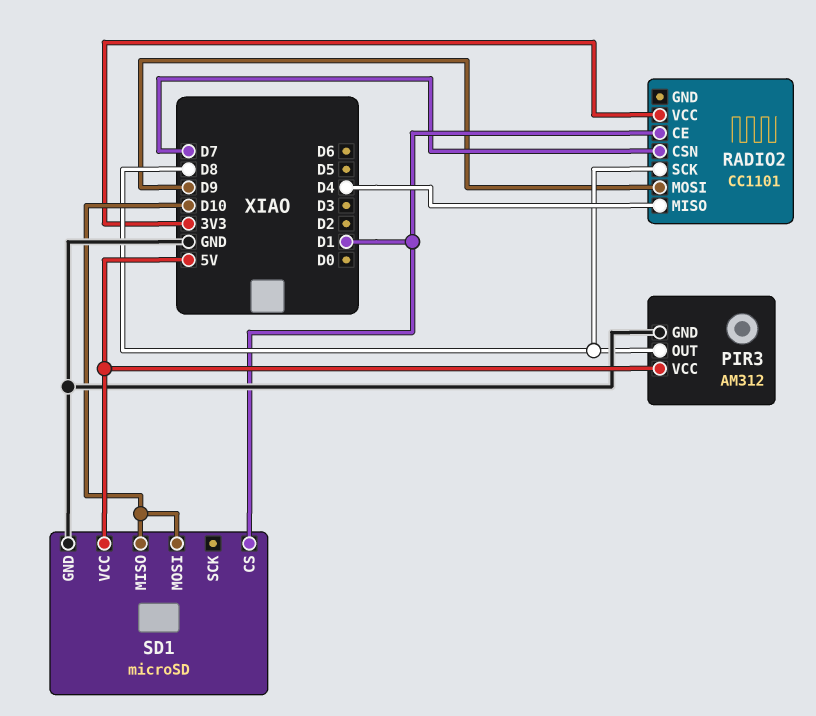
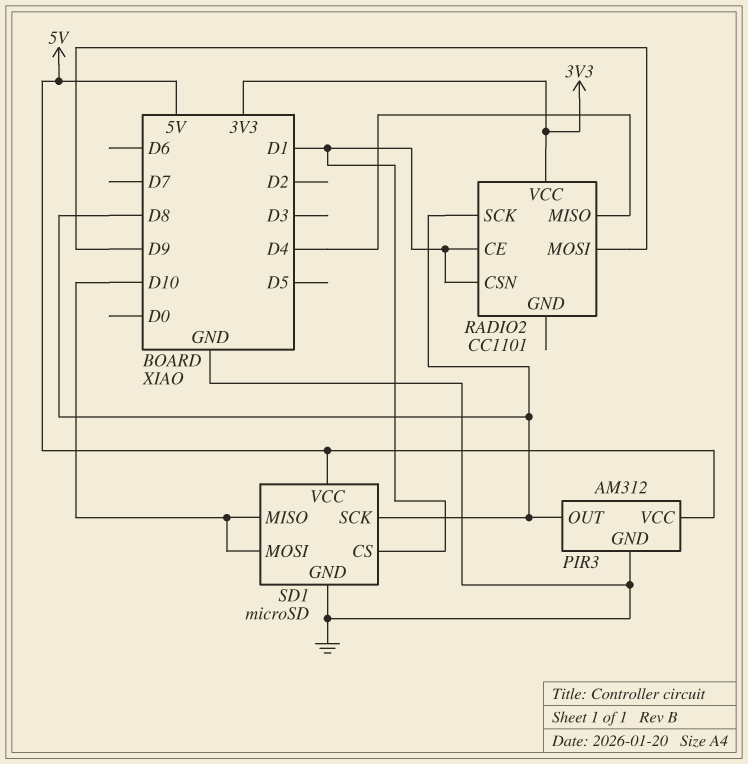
RADIO2 pin CSN: D7 -> D1
SD1 pin SCK: none -> D8

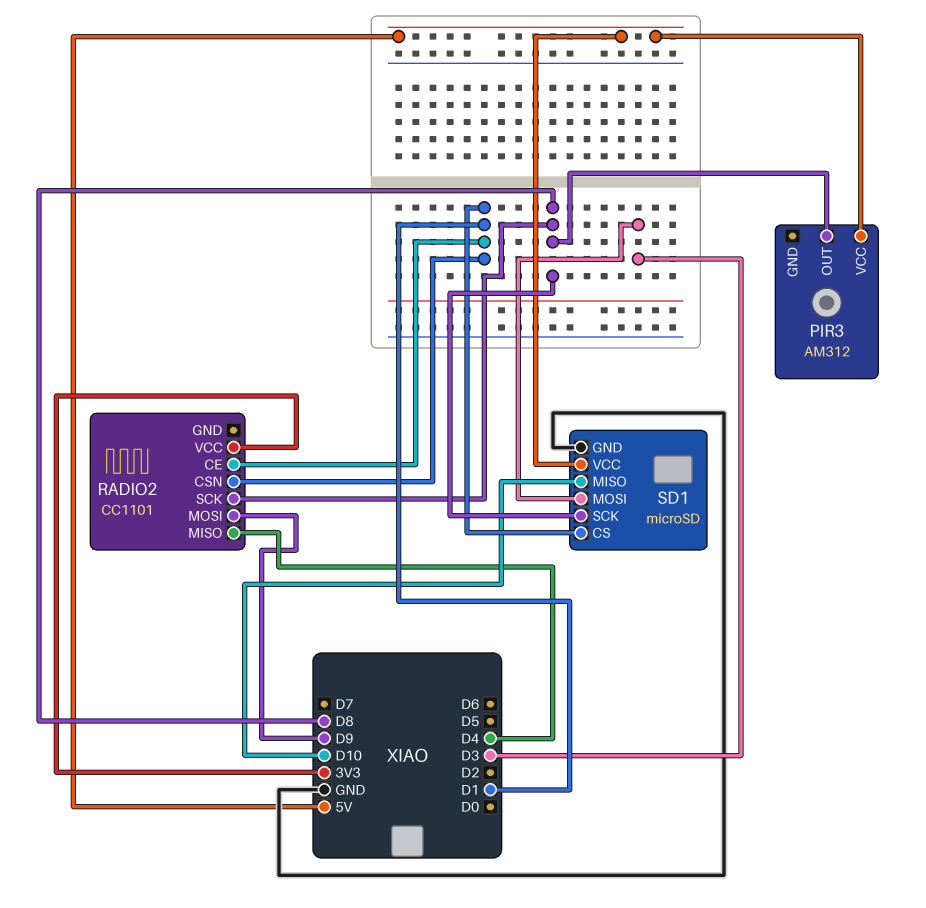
PIR3 pin GND: GND -> none
SD1 pin MOSI: D10 -> D3

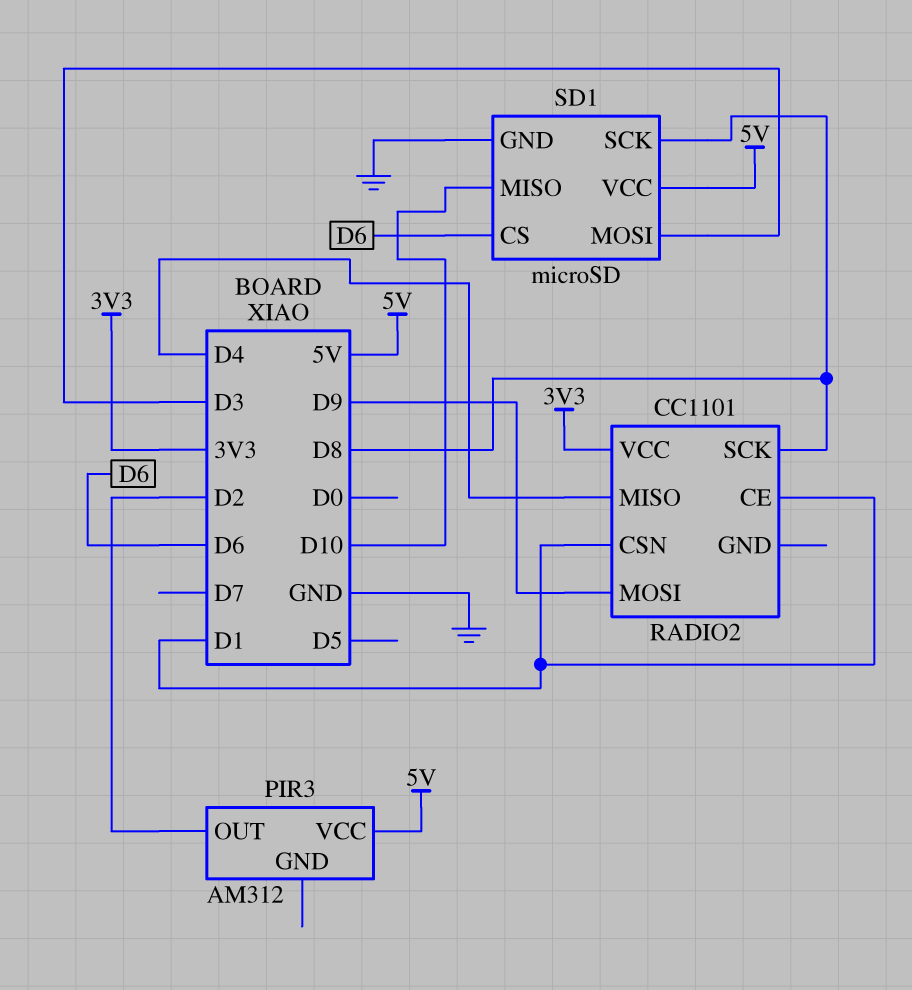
PIR3 pin OUT: D8 -> D2
SD1 pin CS: D1 -> D6

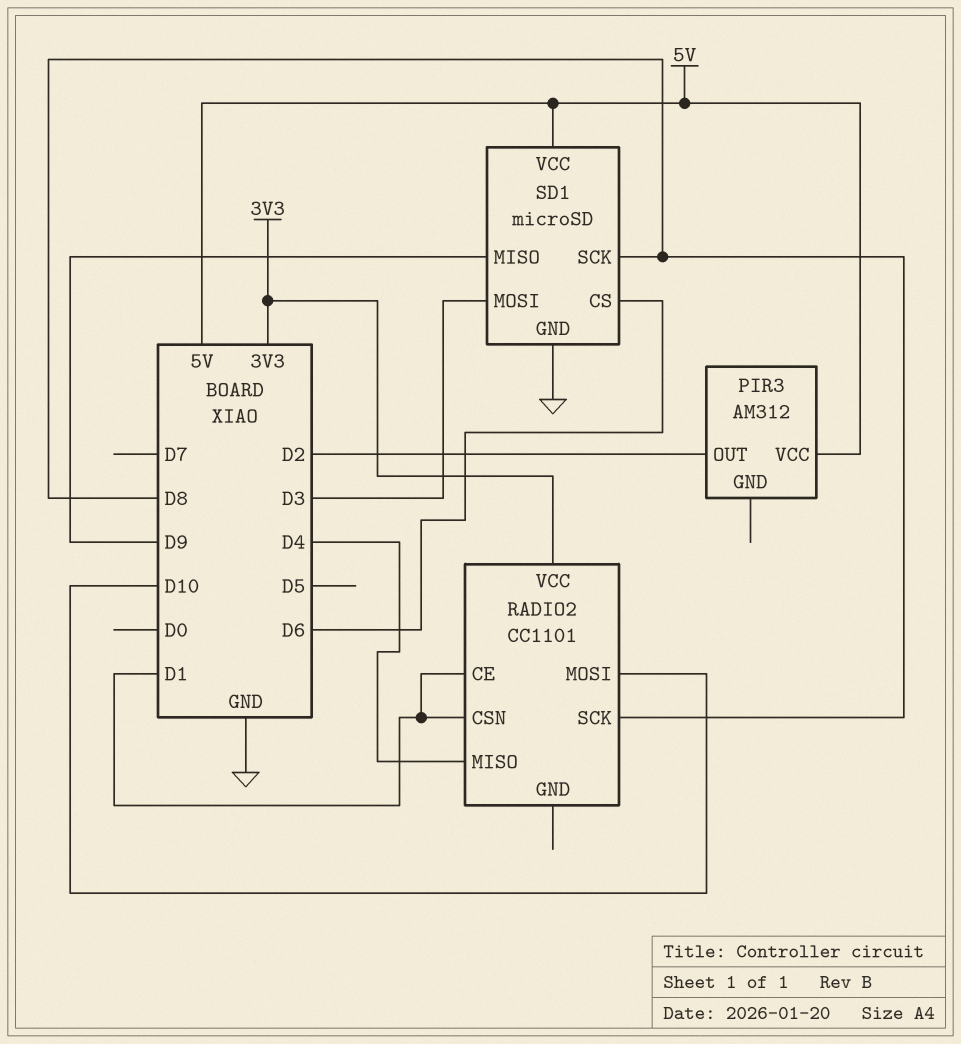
RADIO2 pin MOSI: D9 -> D10
SD1 pin MISO: D10 -> D9

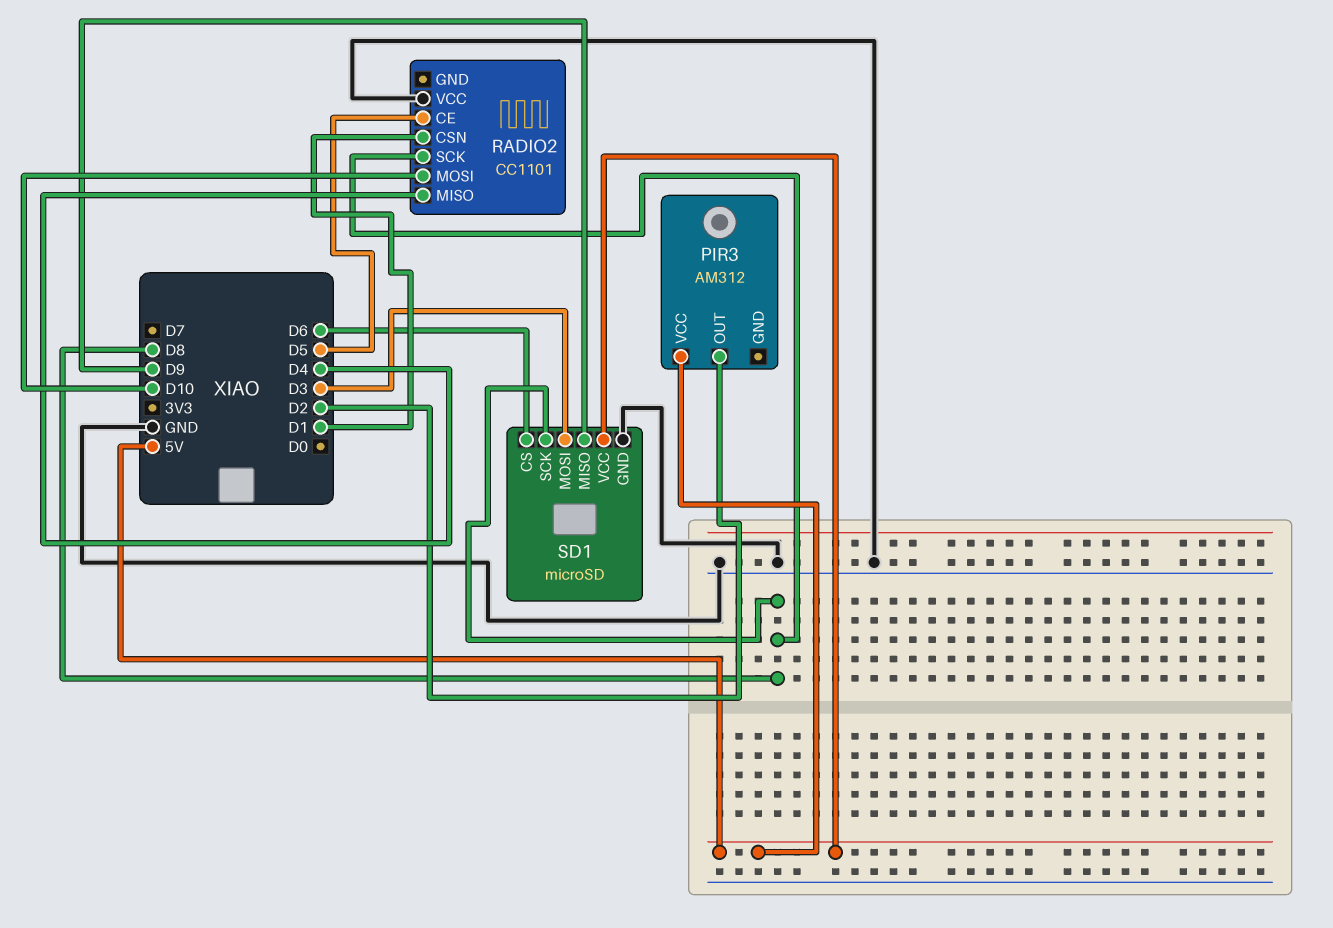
RADIO2 pin CE: D1 -> D5
RADIO2 pin VCC: 3V3 -> GND

